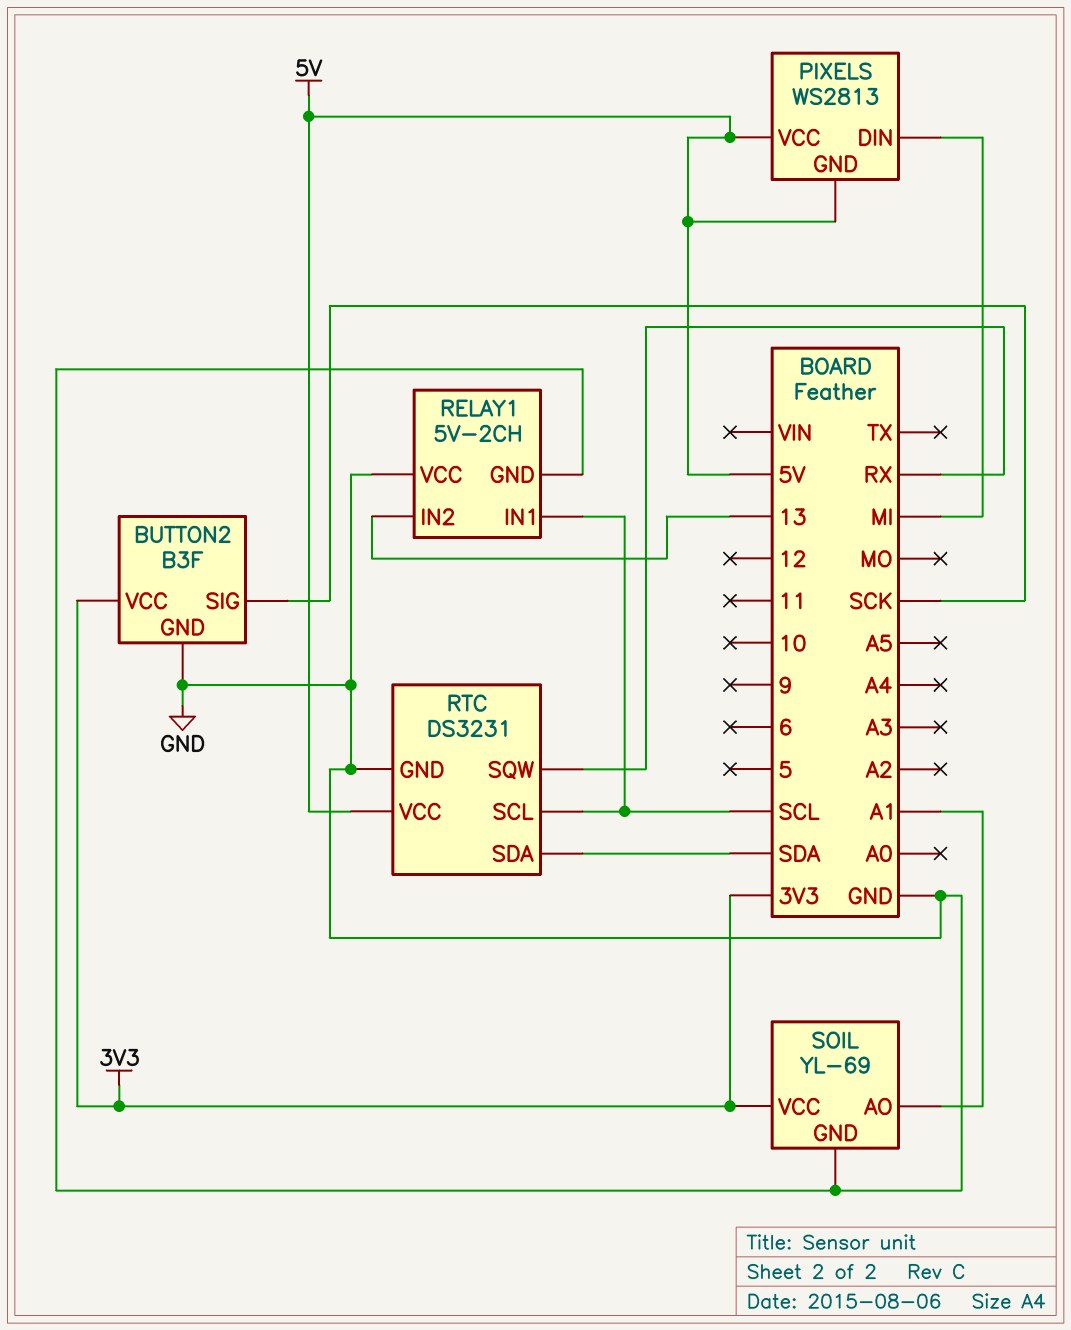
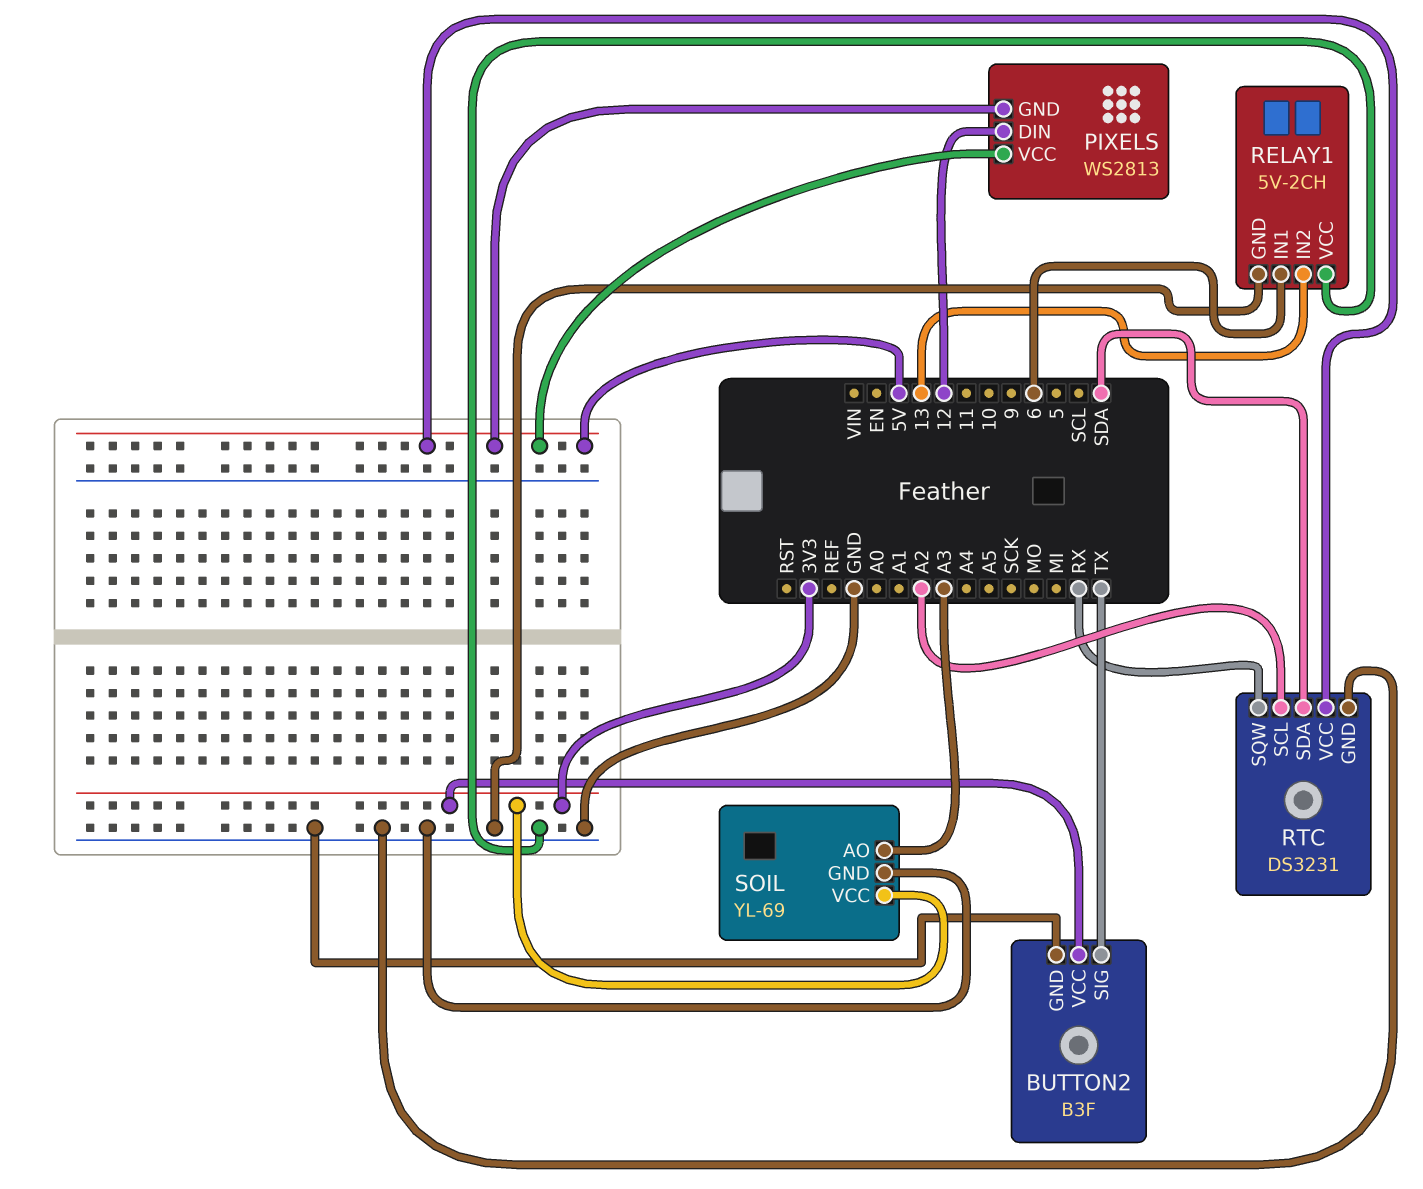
BUTTON2 pin SIG: SCK -> TX
PIXELS pin DIN: MI -> 12
RELAY1 pin IN1: SCL -> 6
RTC pin SCL: SCL -> A2
SOIL pin AO: A1 -> A3

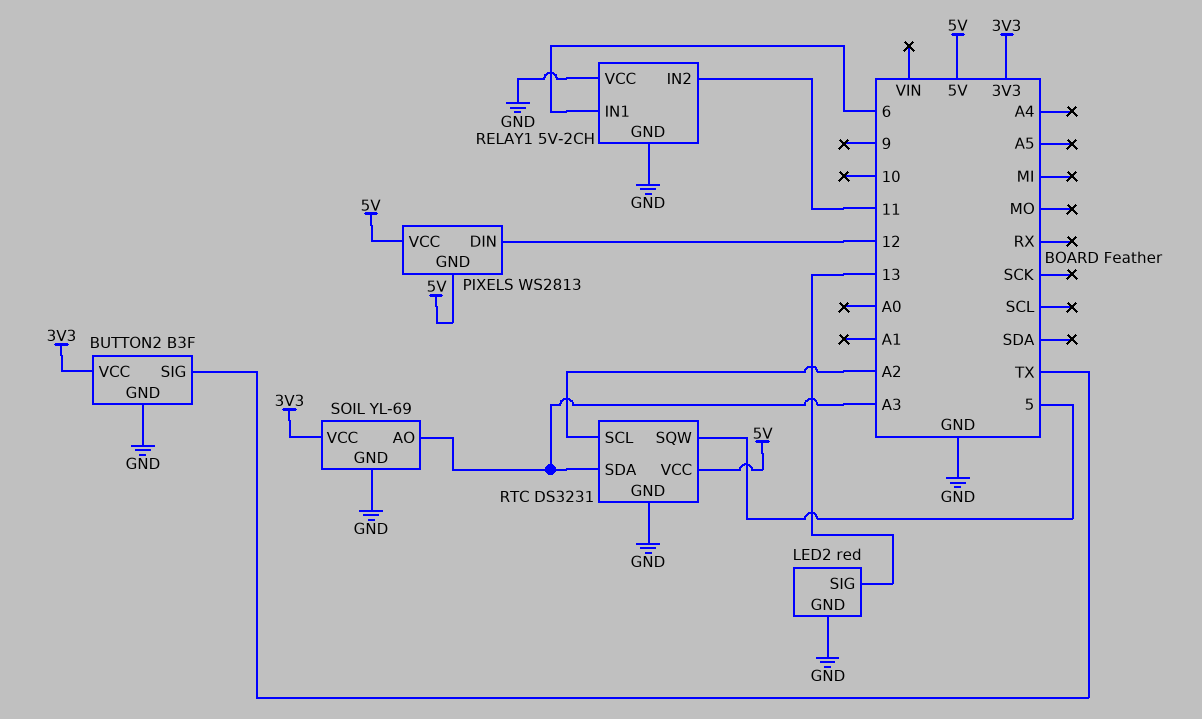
LED2: none -> red
LED2 pin GND: none -> GND
LED2 pin SIG: none -> 13
RELAY1 pin IN2: 13 -> 11
RTC pin SDA: SDA -> A3
RTC pin SQW: RX -> 5

